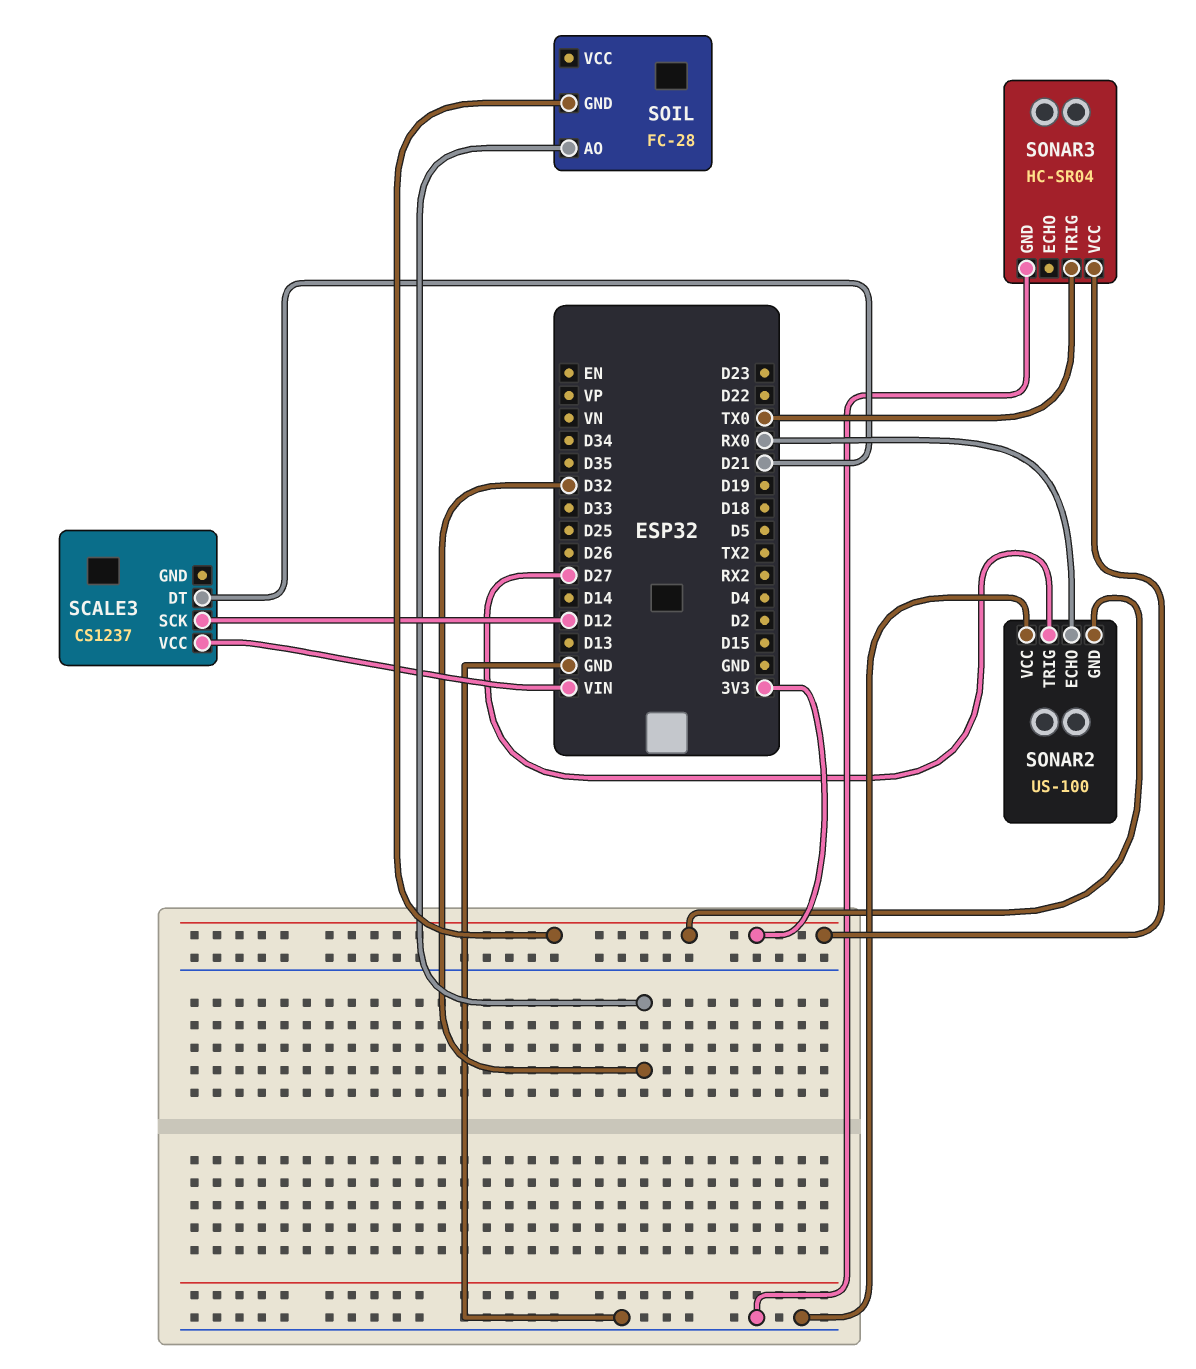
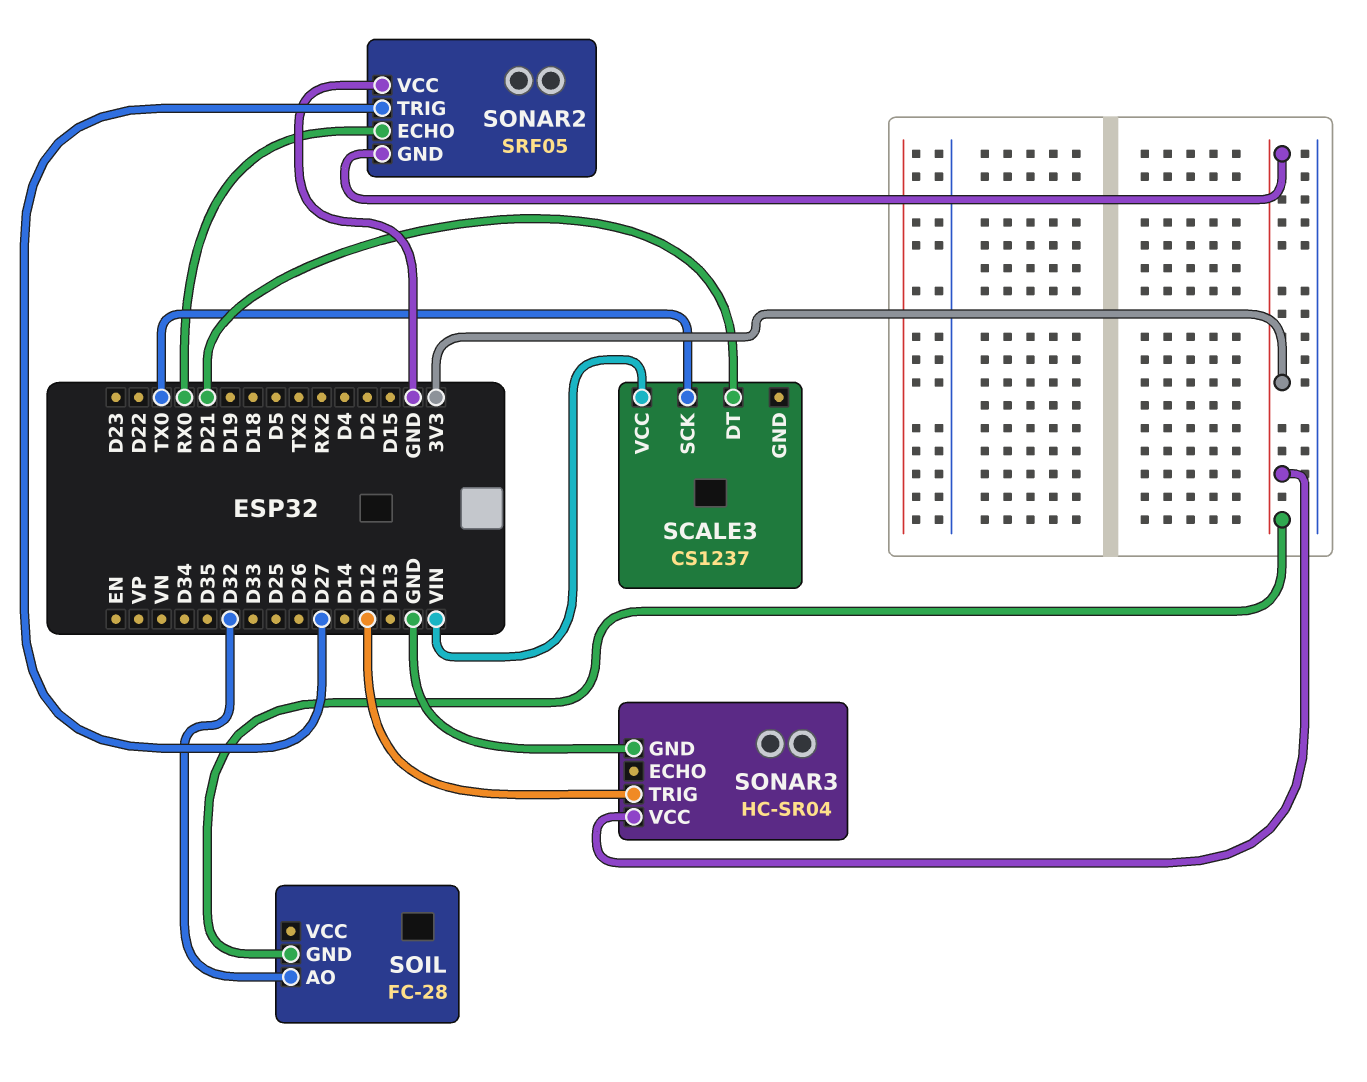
SCALE3 pin SCK: D12 -> TX0
SONAR2: US-100 -> SRF05
SONAR3 pin TRIG: TX0 -> D12

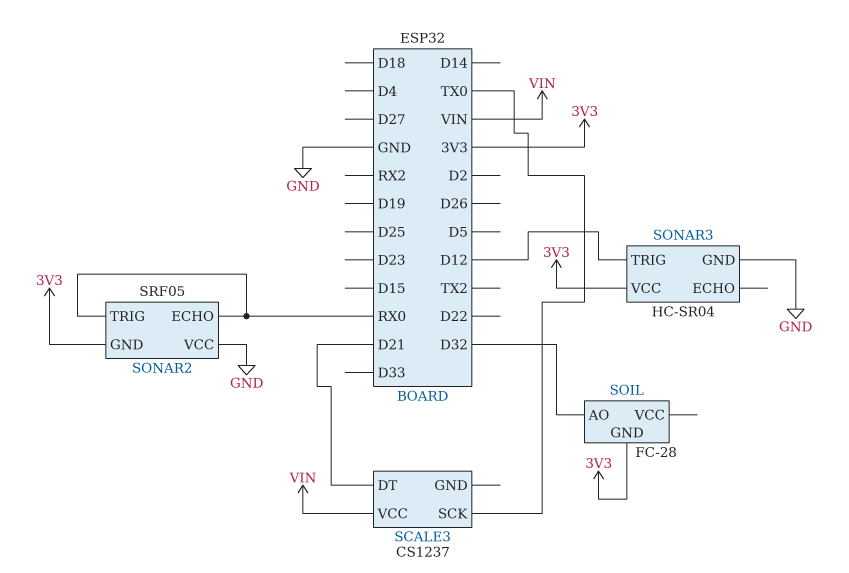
SONAR2 pin TRIG: D27 -> RX0

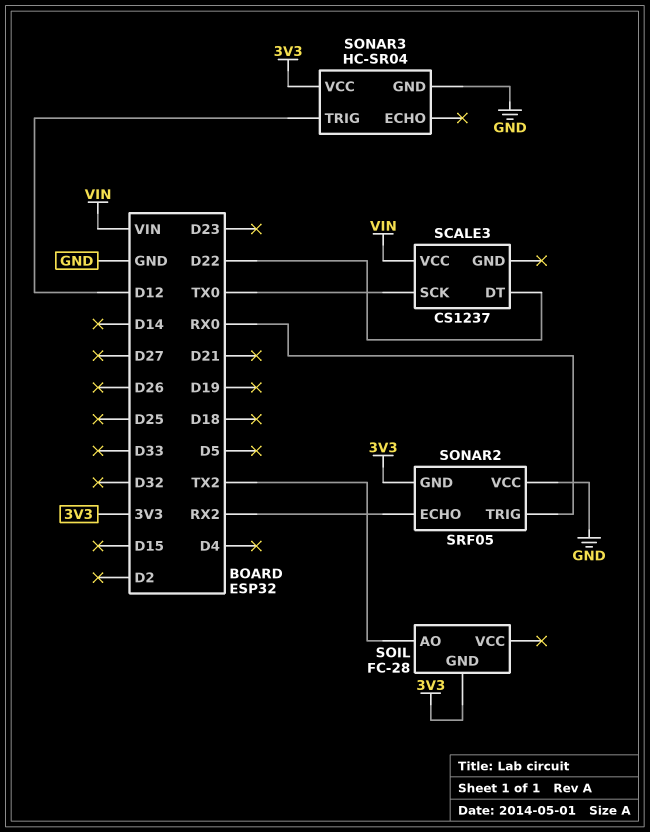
SCALE3 pin DT: D21 -> D22
SOIL pin AO: D32 -> TX2
SONAR2 pin ECHO: RX0 -> RX2

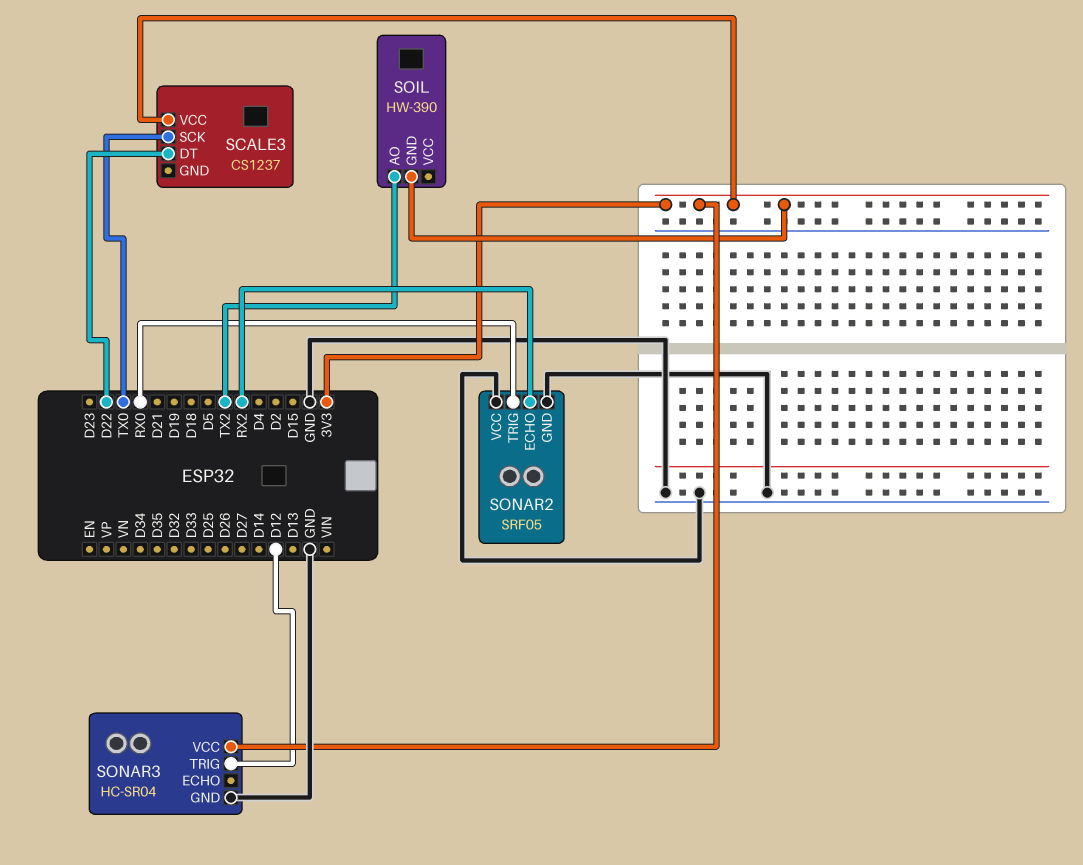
SCALE3 pin VCC: VIN -> 3V3
SOIL: FC-28 -> HW-390
SONAR2 pin GND: 3V3 -> GND

